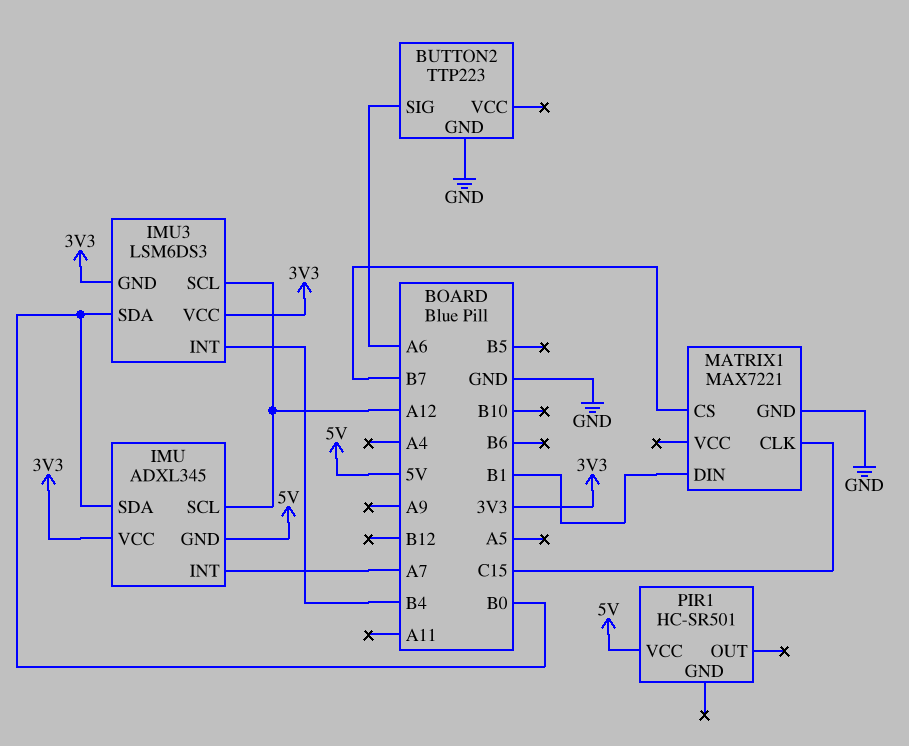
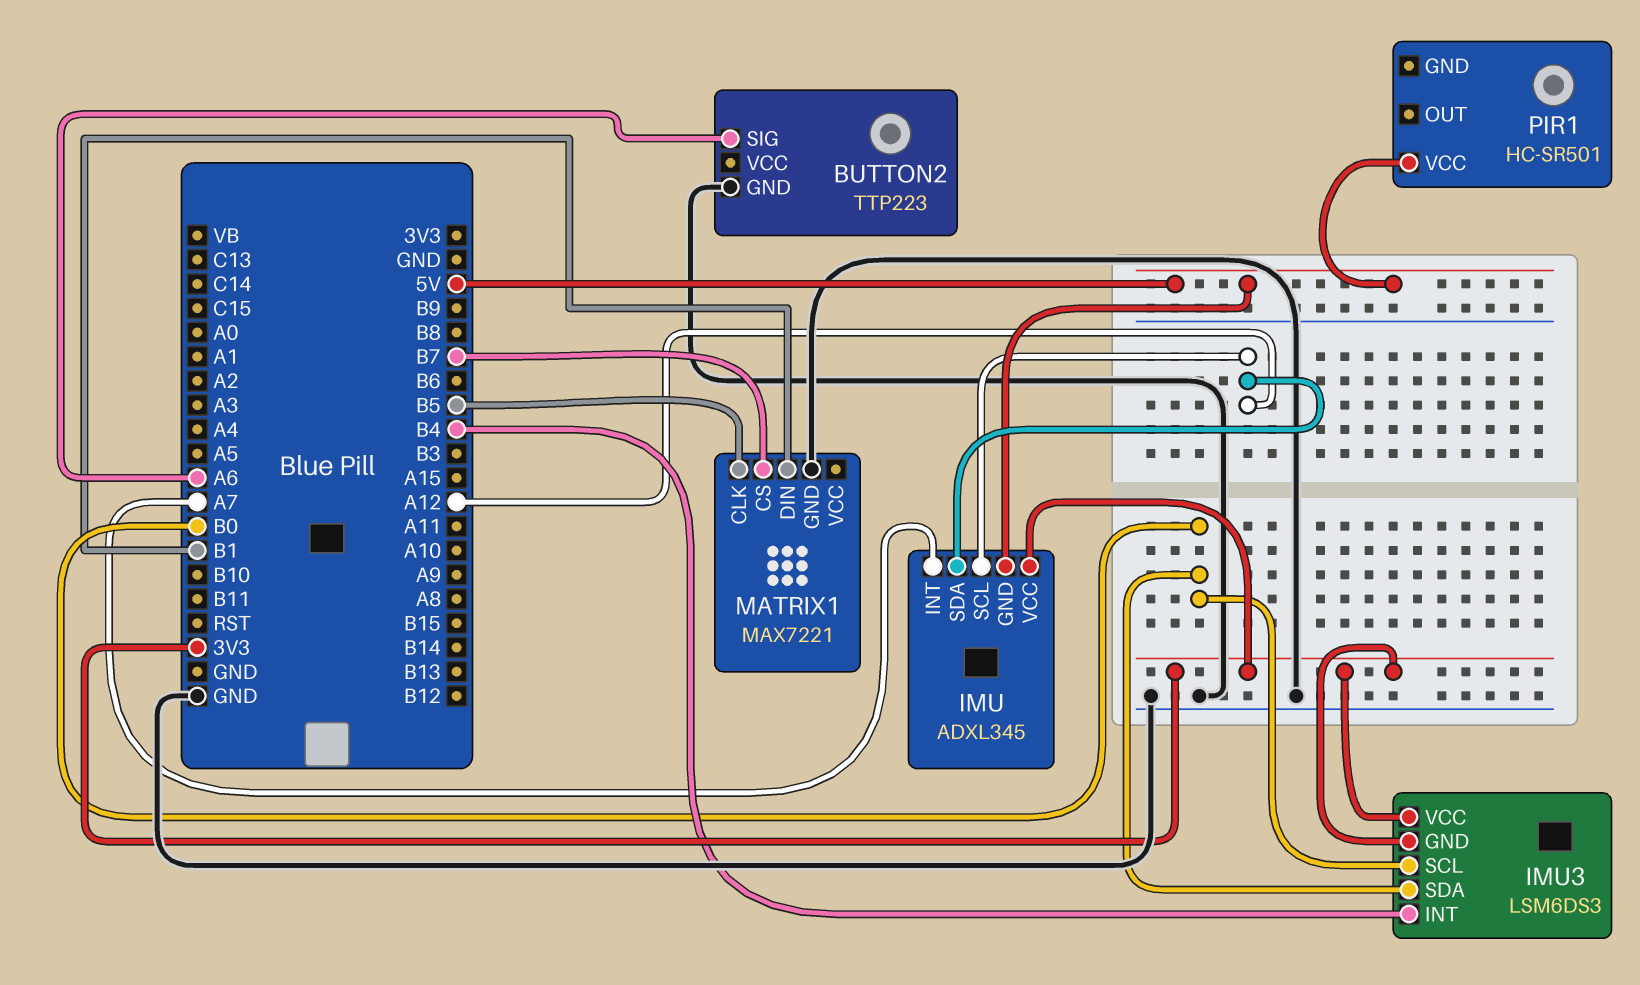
IMU pin SDA: B0 -> A12
IMU3 pin SCL: A12 -> B0
MATRIX1 pin CLK: C15 -> B5

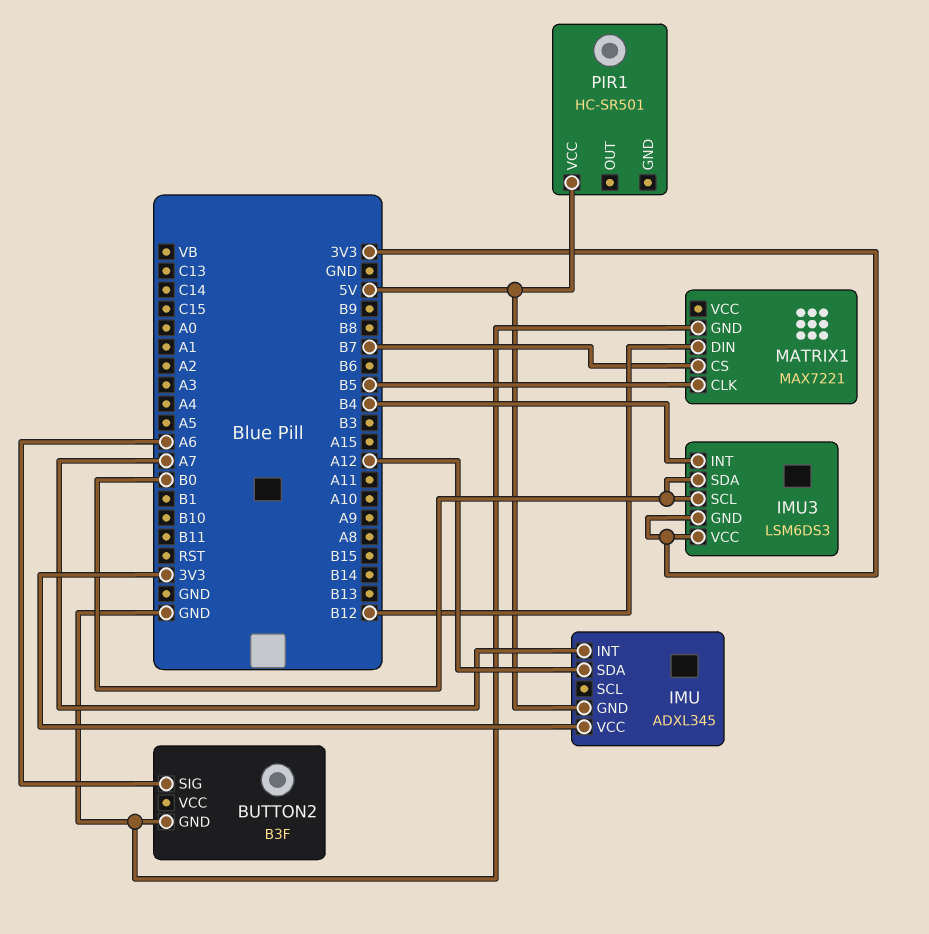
BUTTON2: TTP223 -> B3F
IMU pin SCL: A12 -> none
MATRIX1 pin DIN: B1 -> B12

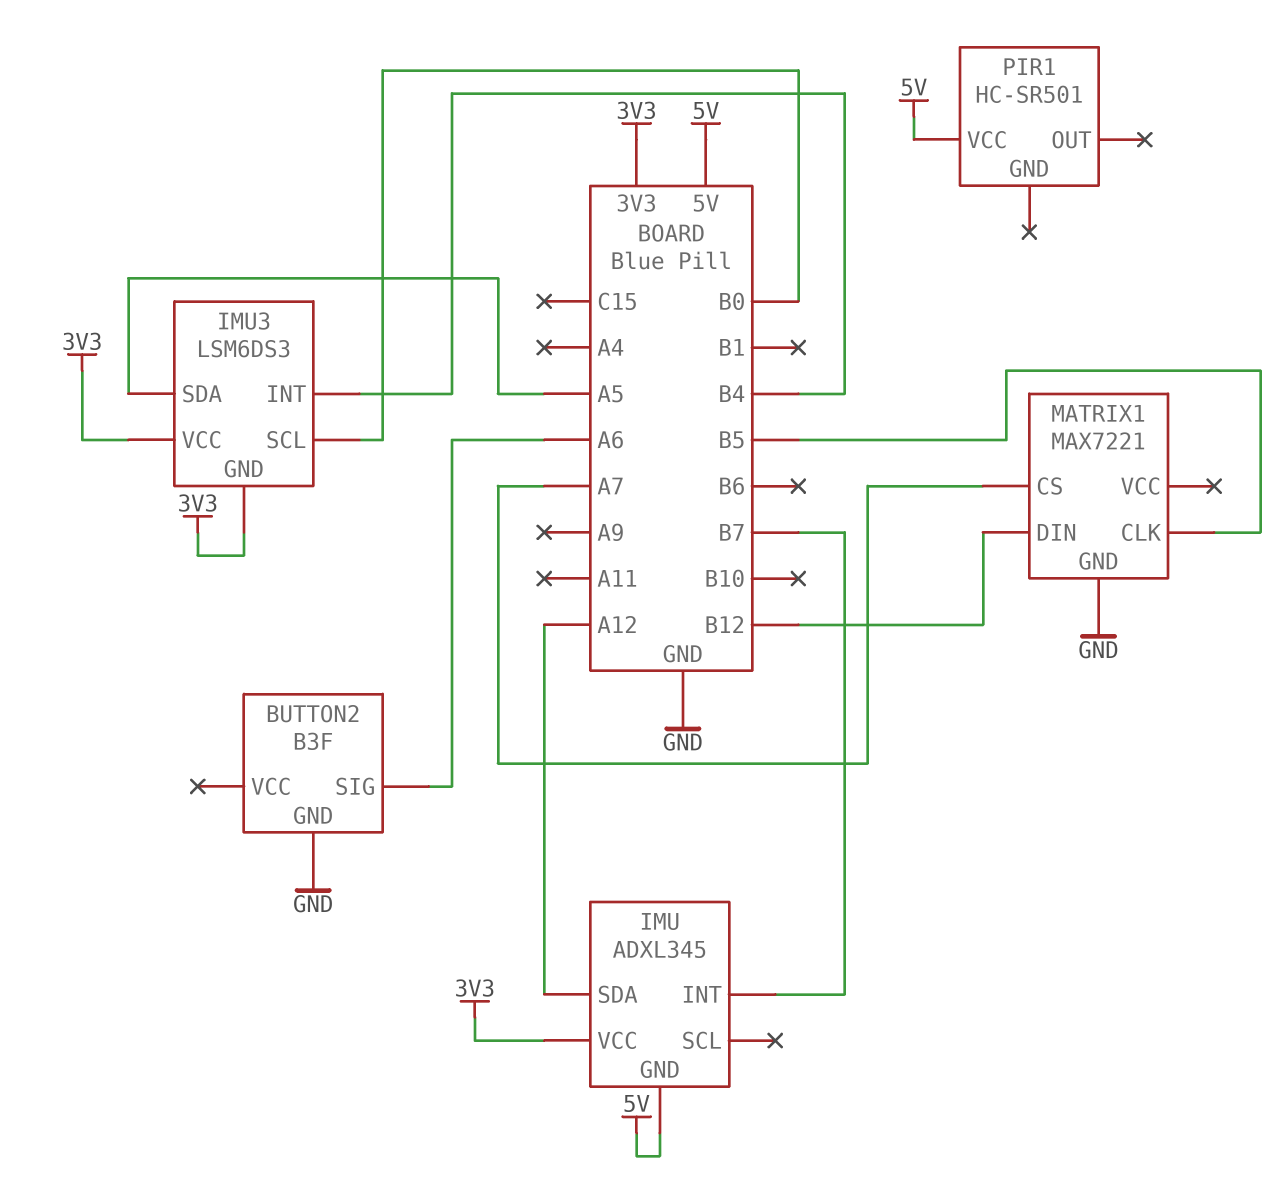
IMU pin INT: A7 -> B7
IMU3 pin SDA: B0 -> A5
MATRIX1 pin CS: B7 -> A7

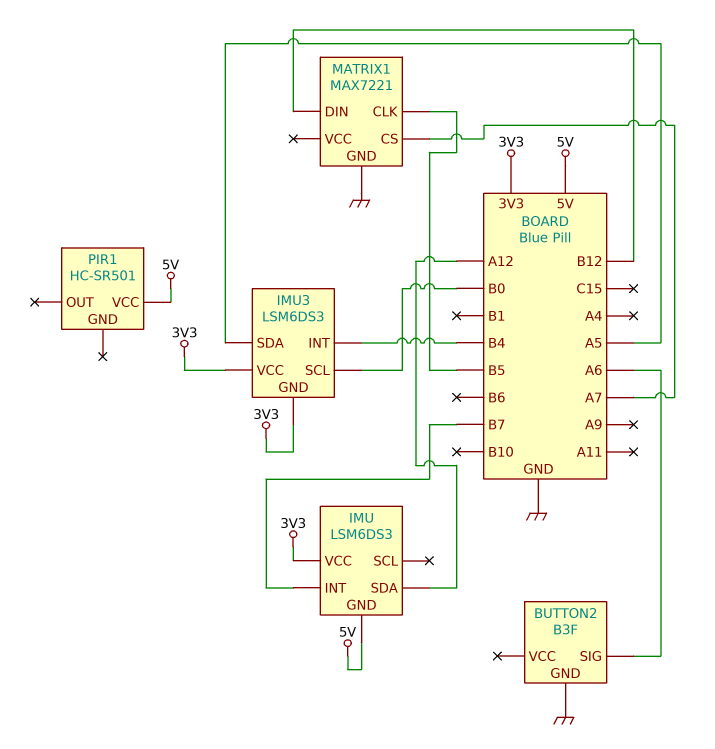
IMU: ADXL345 -> LSM6DS3

